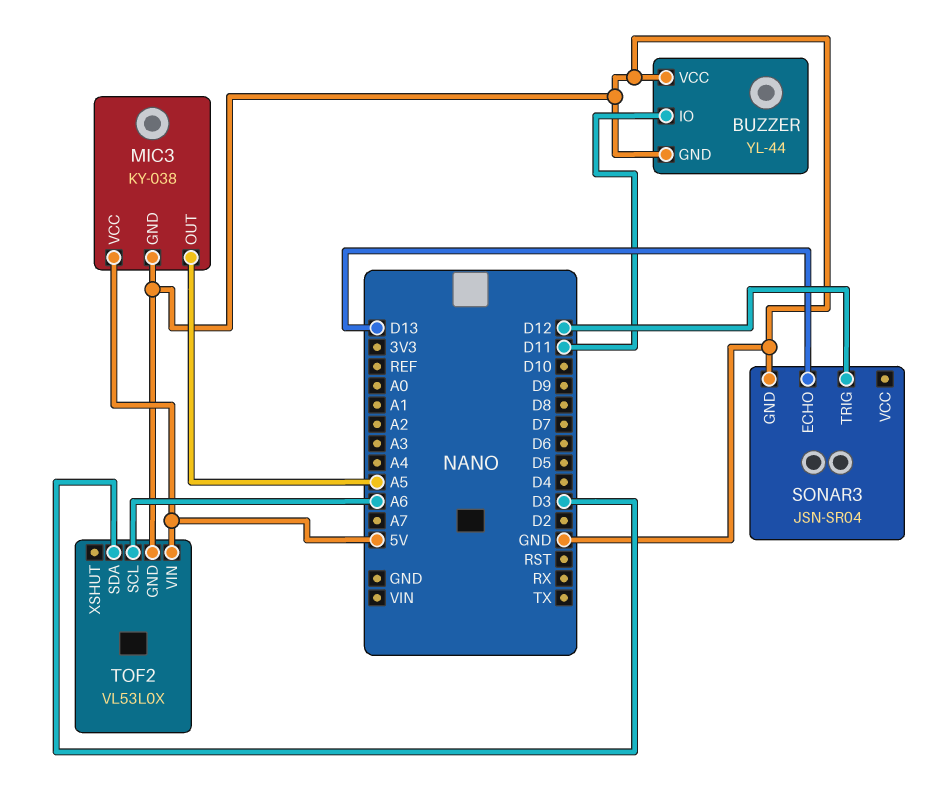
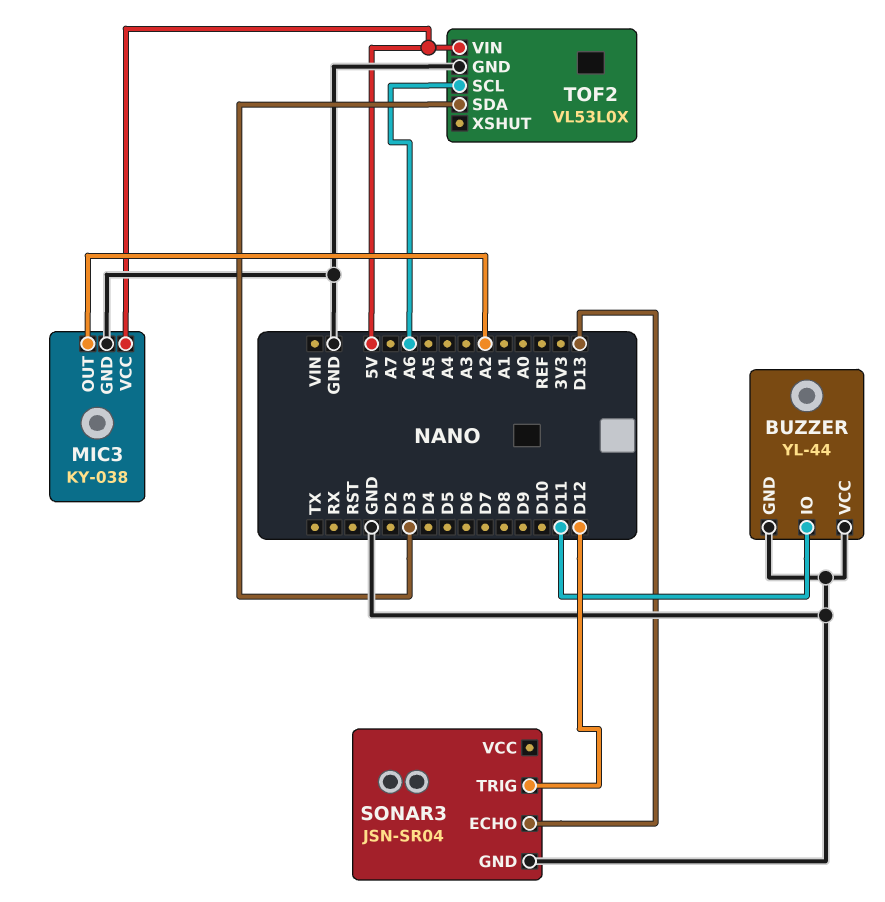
MIC3 pin OUT: A5 -> A2

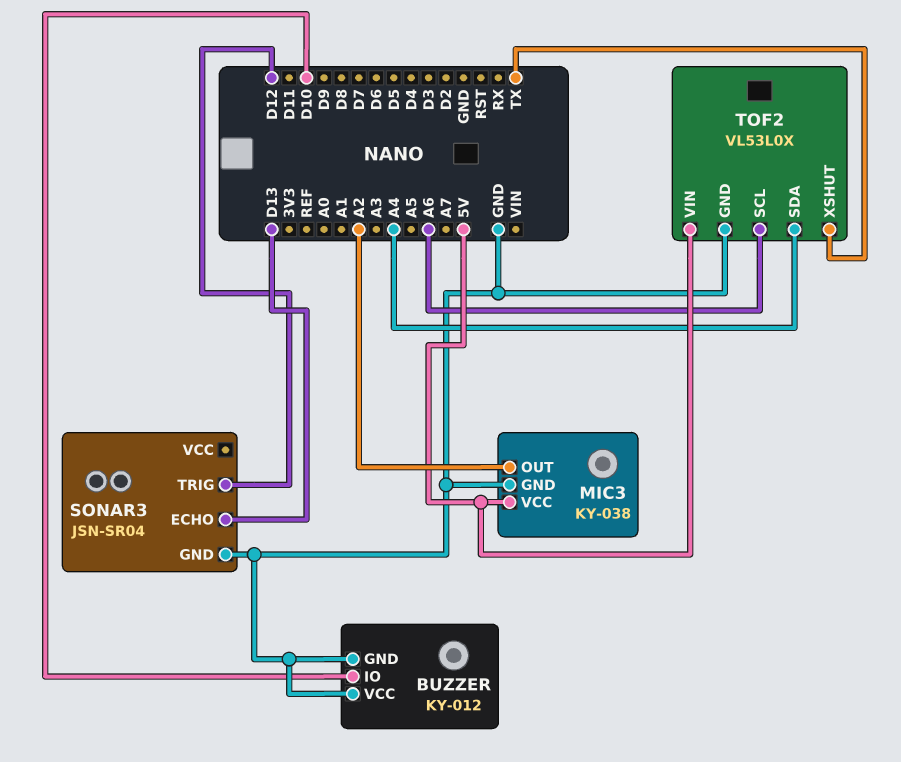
BUZZER: YL-44 -> KY-012
BUZZER pin IO: D11 -> D10
TOF2 pin SDA: D3 -> A4
TOF2 pin XSHUT: none -> TX

